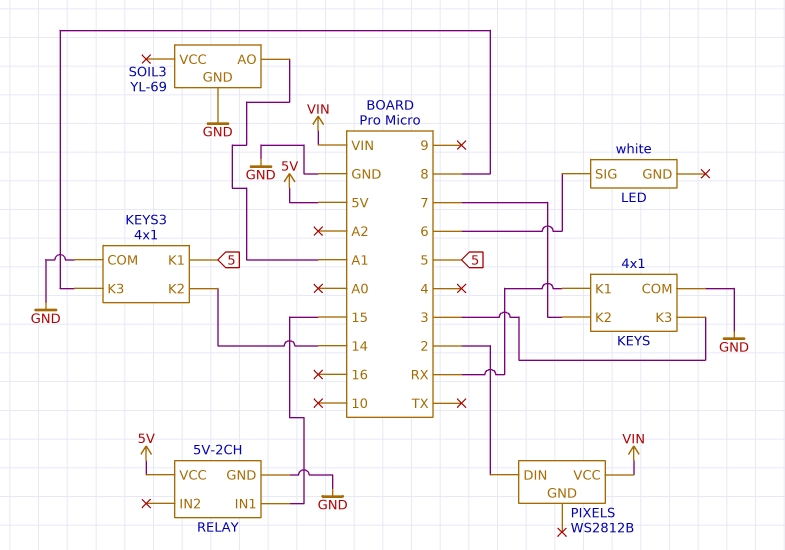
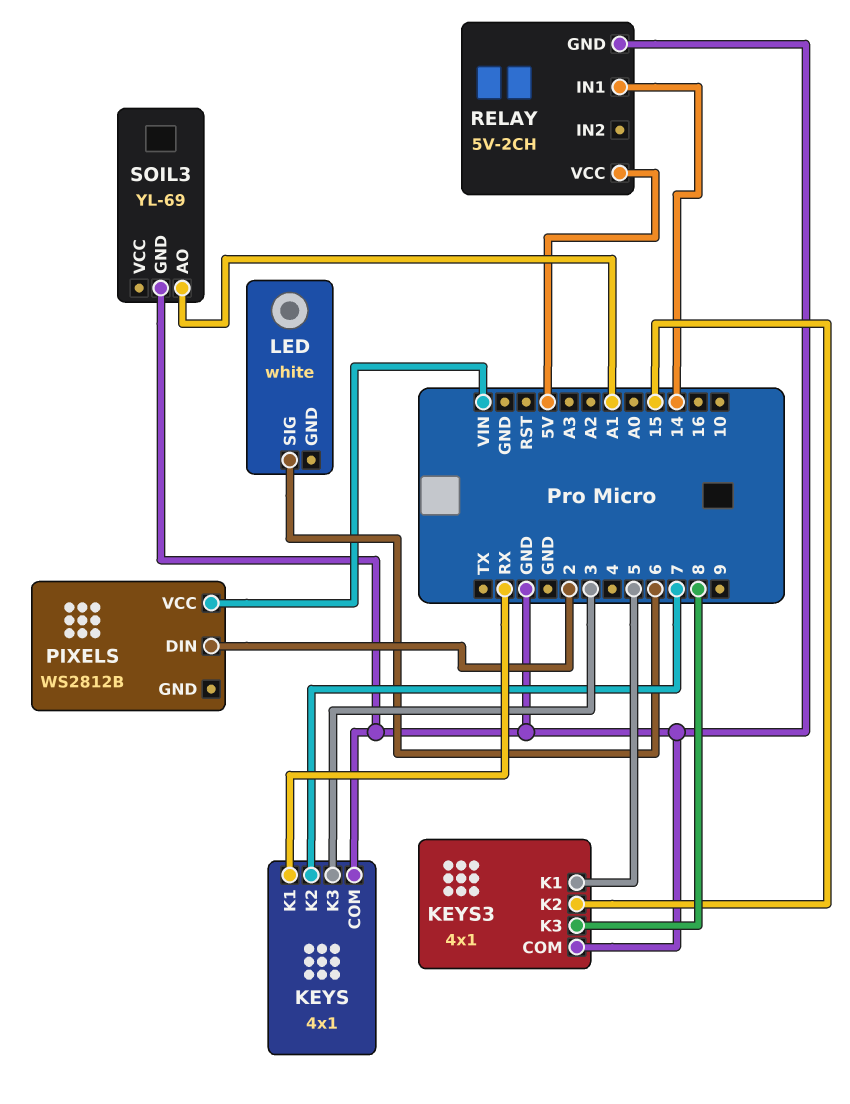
KEYS3 pin K2: 14 -> 15
RELAY pin IN1: 15 -> 14

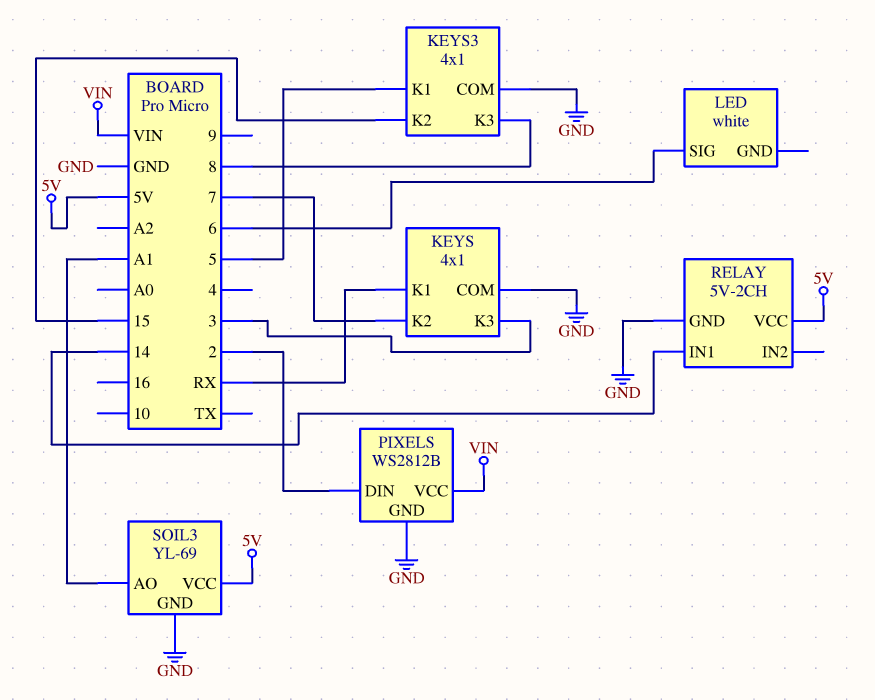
PIXELS pin GND: none -> GND
SOIL3 pin VCC: none -> 5V

